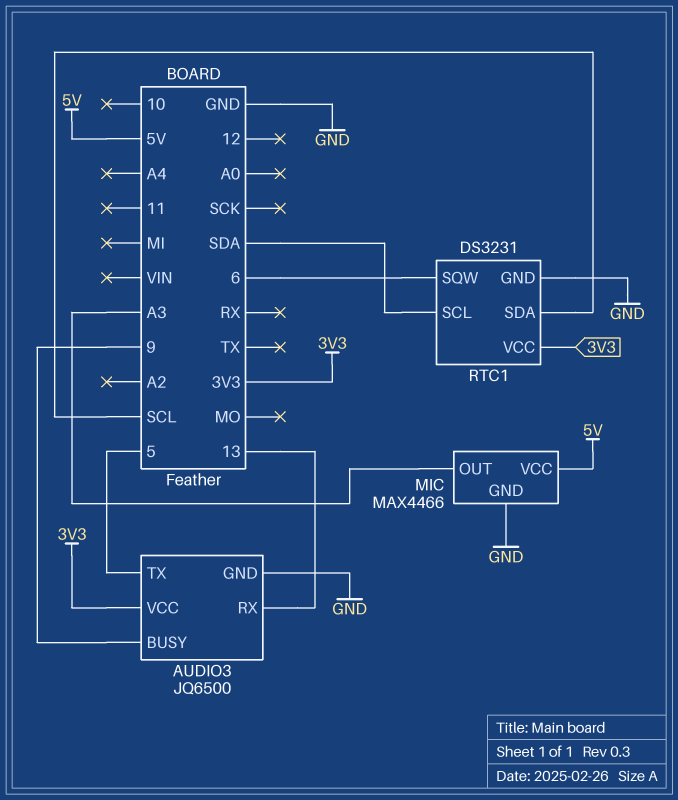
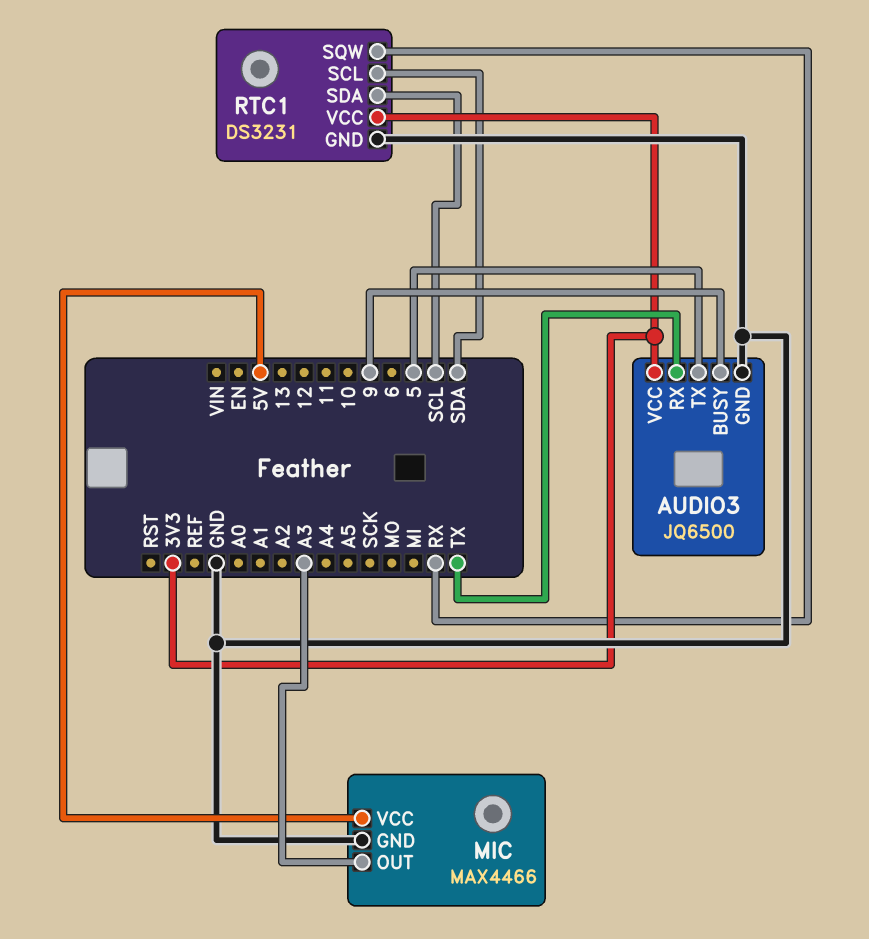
AUDIO3 pin RX: 13 -> TX
RTC1 pin SQW: 6 -> RX

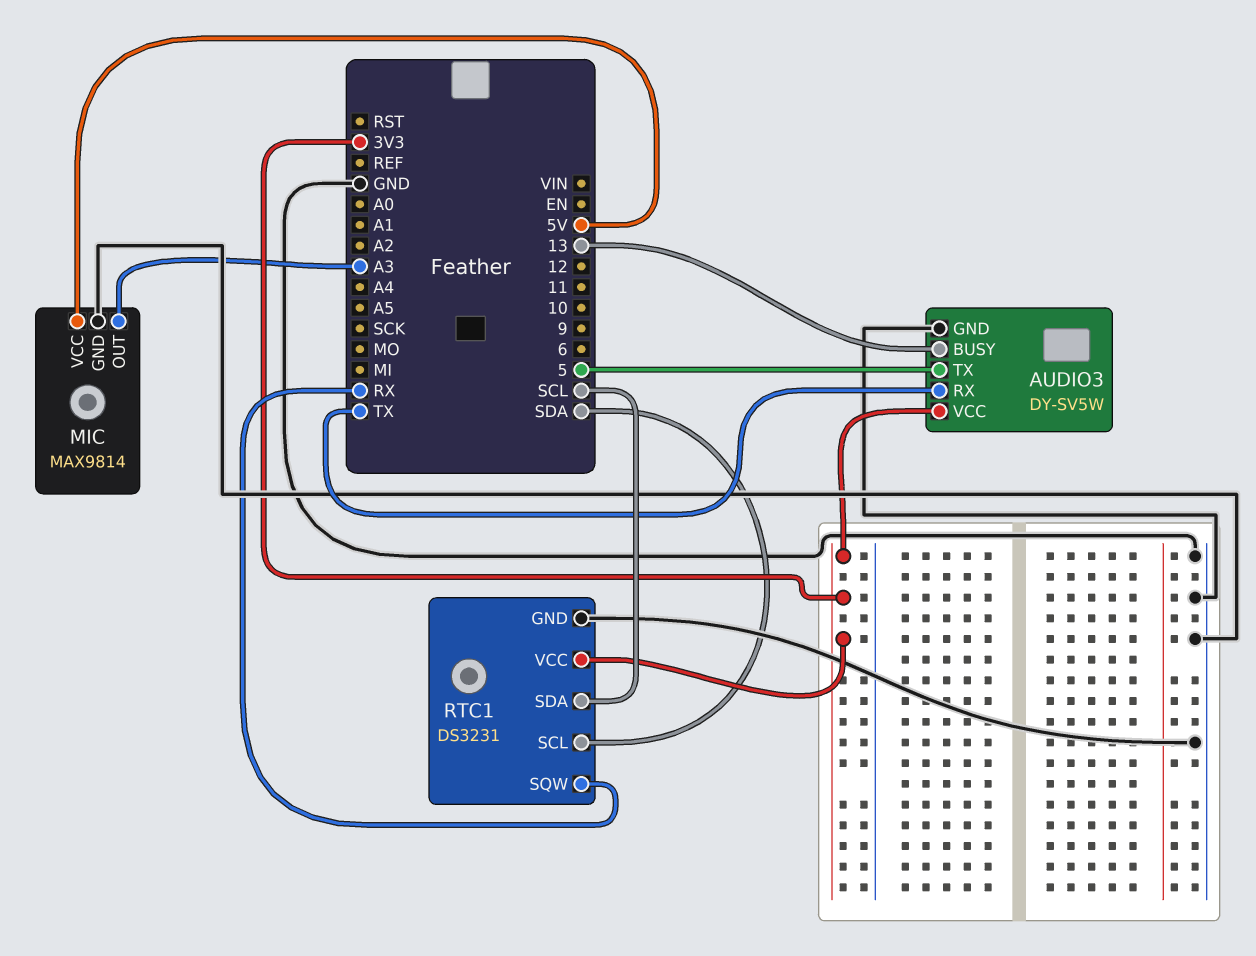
AUDIO3: JQ6500 -> DY-SV5W
AUDIO3 pin BUSY: 9 -> 13
MIC: MAX4466 -> MAX9814

